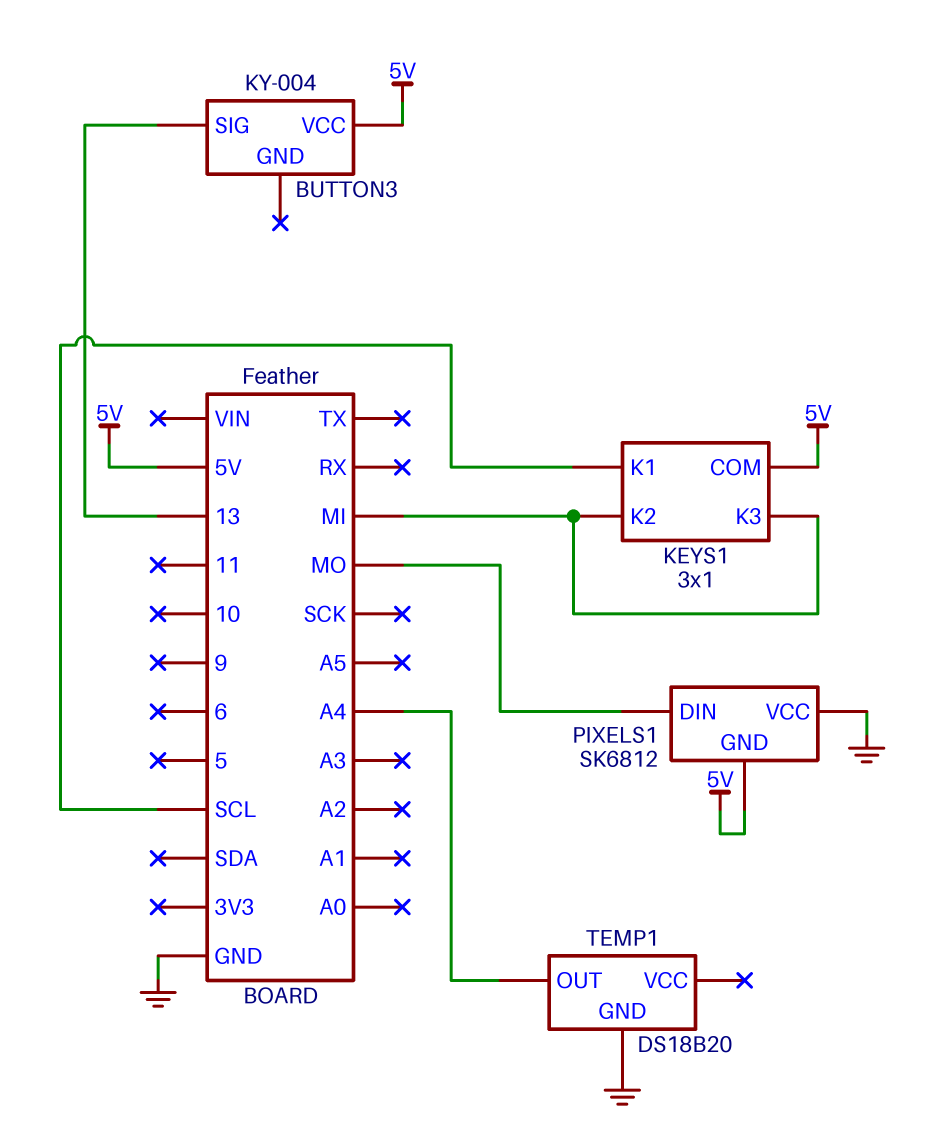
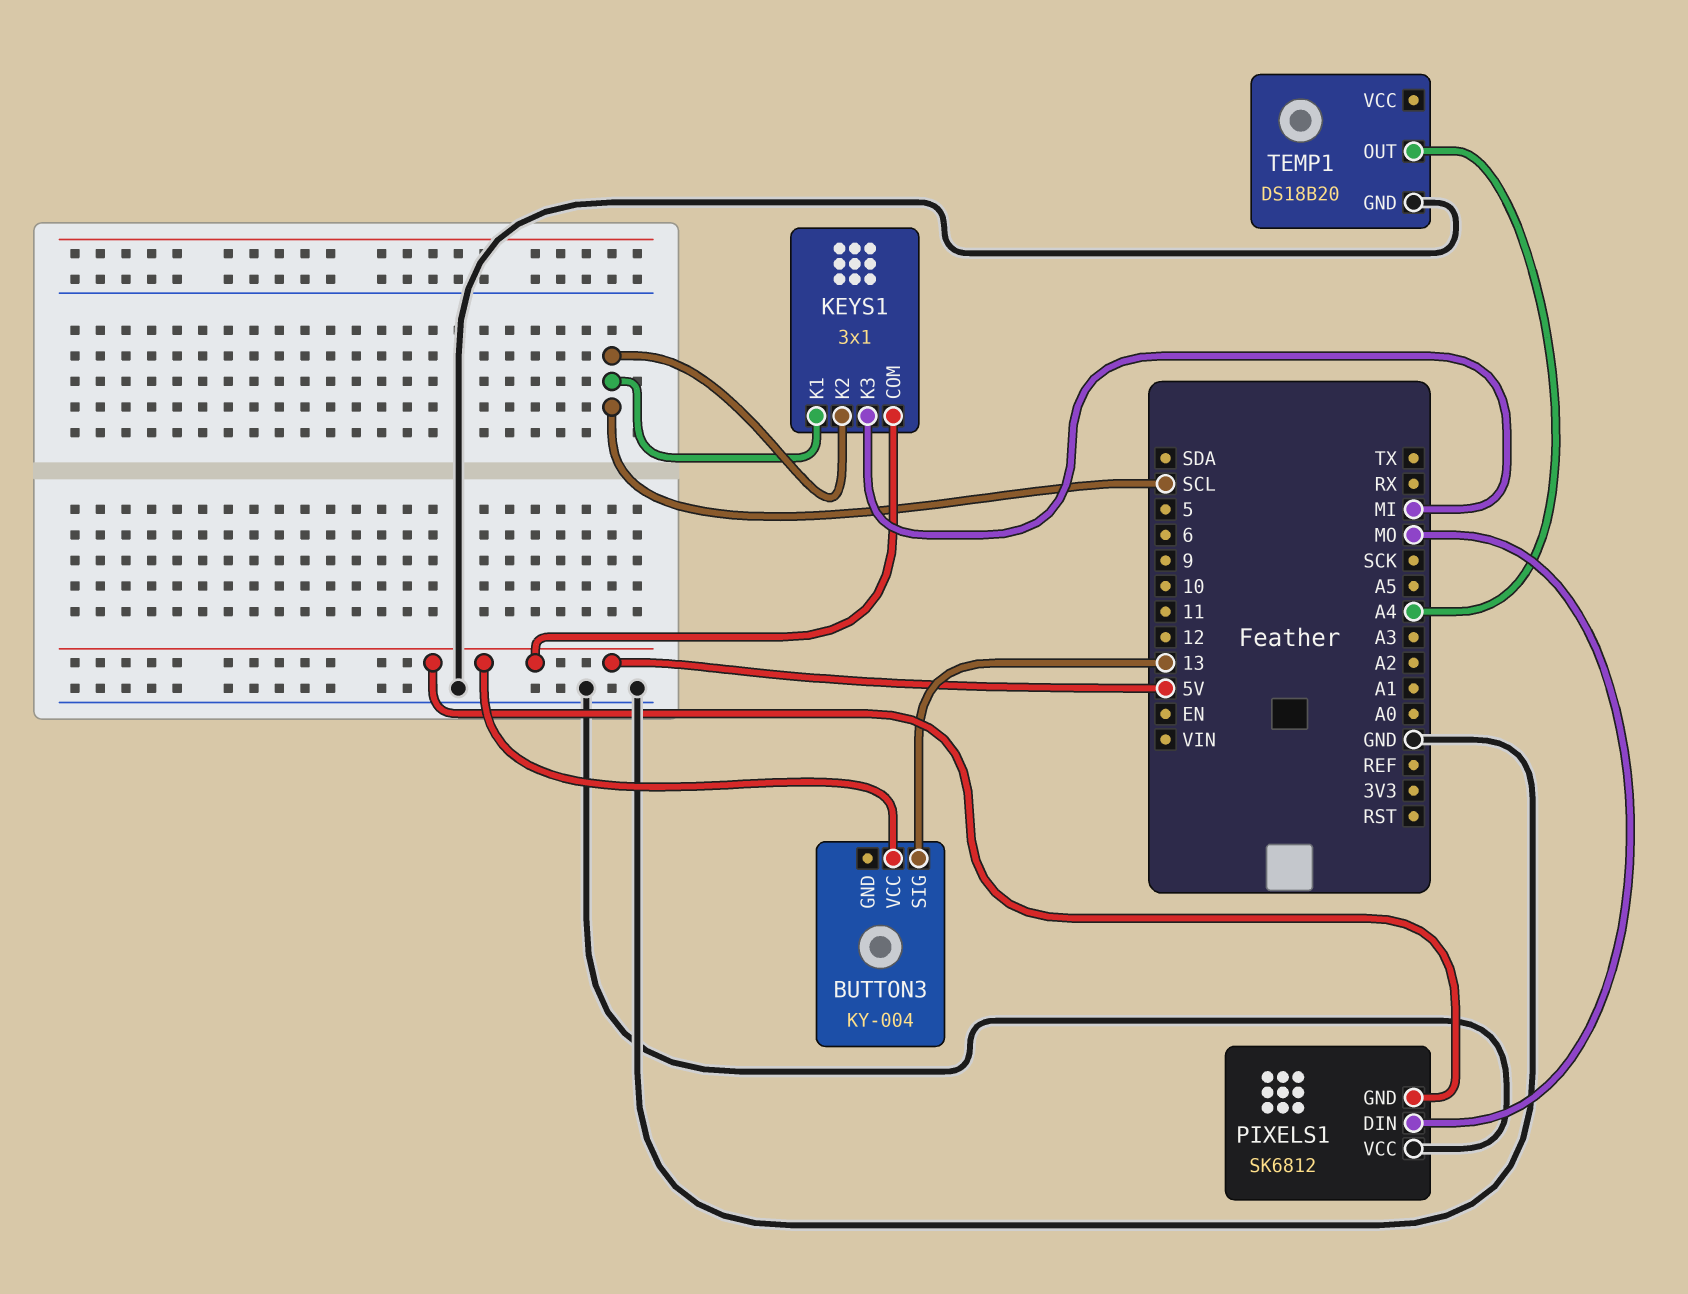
KEYS1 pin K2: MI -> SCL

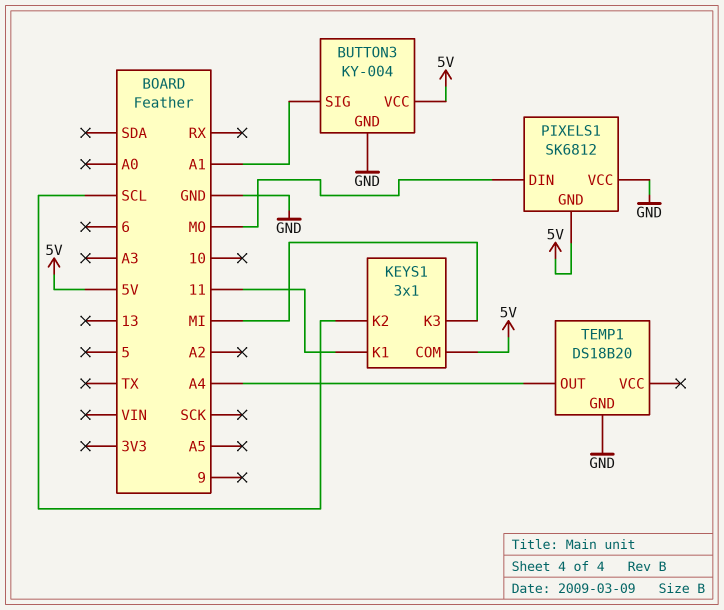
BUTTON3 pin GND: none -> GND
BUTTON3 pin SIG: 13 -> A1
KEYS1 pin K1: SCL -> 11

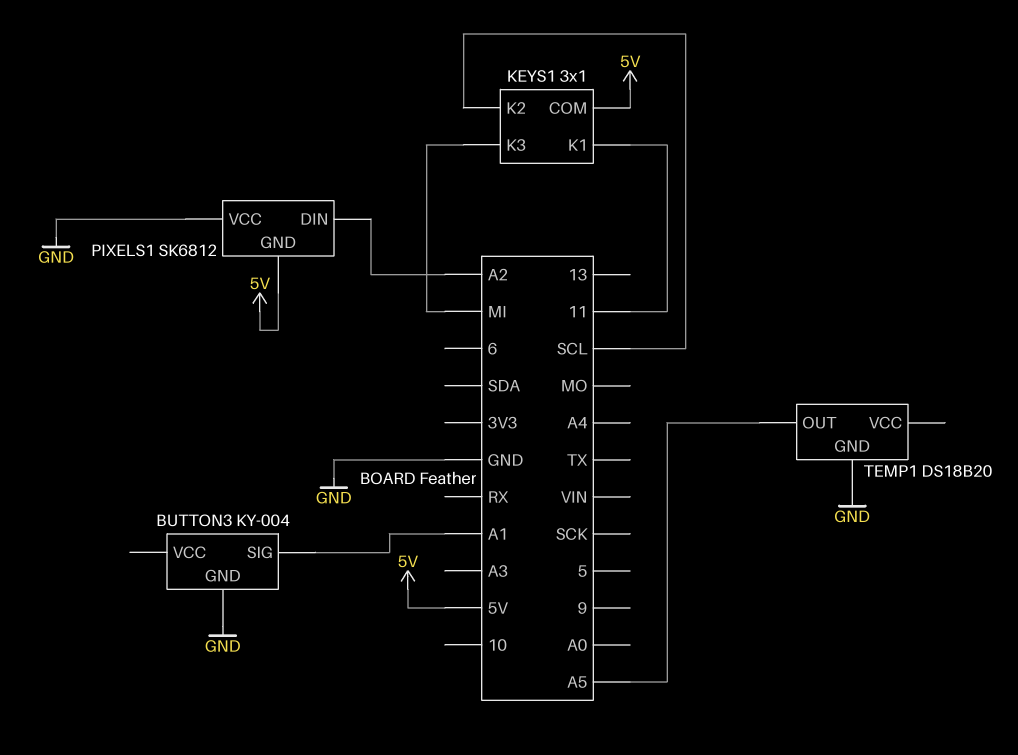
BUTTON3 pin VCC: 5V -> none
PIXELS1 pin DIN: MO -> A2
TEMP1 pin OUT: A4 -> A5

